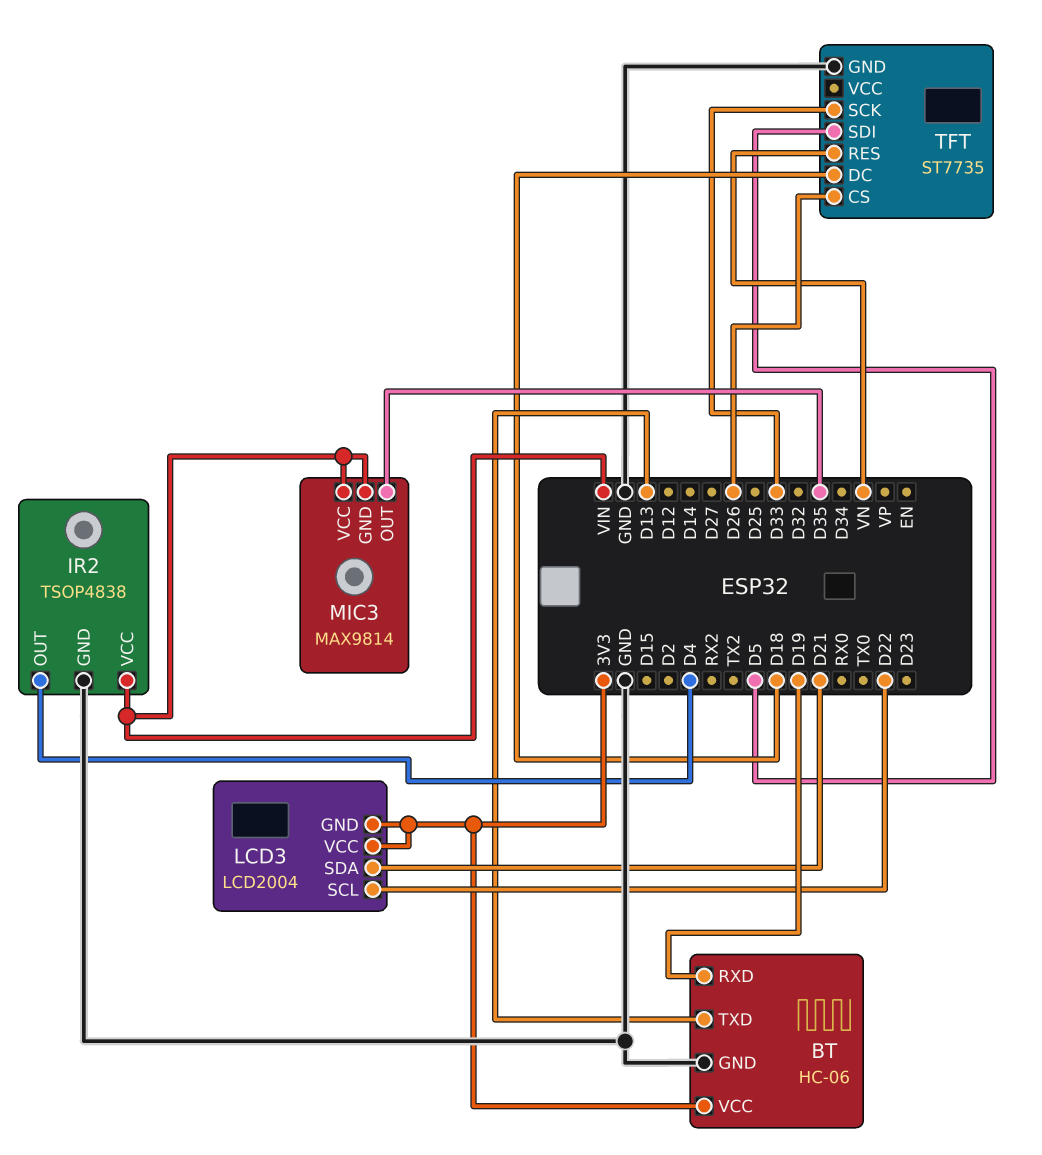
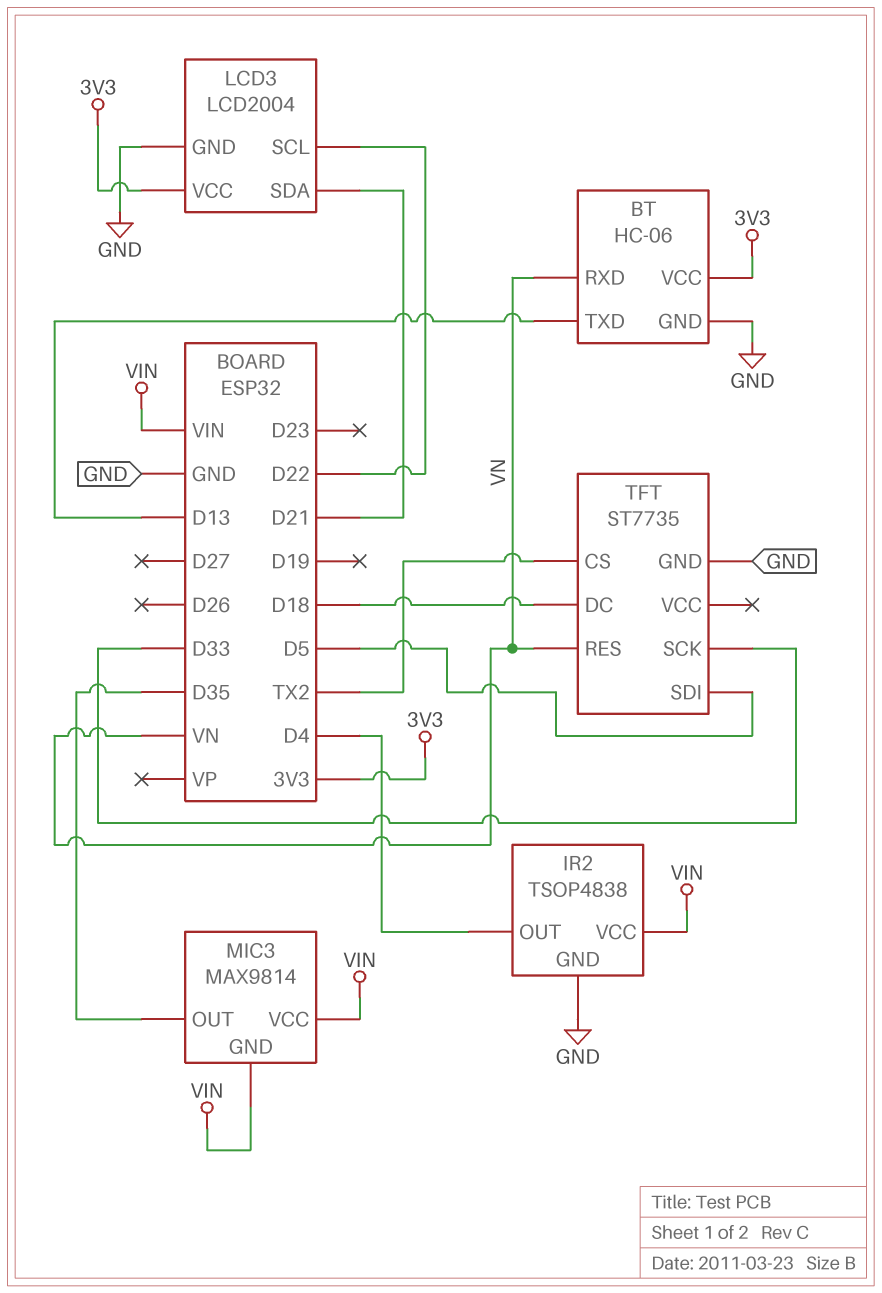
BT pin RXD: D19 -> VN
LCD3 pin GND: 3V3 -> GND
TFT pin CS: D26 -> TX2

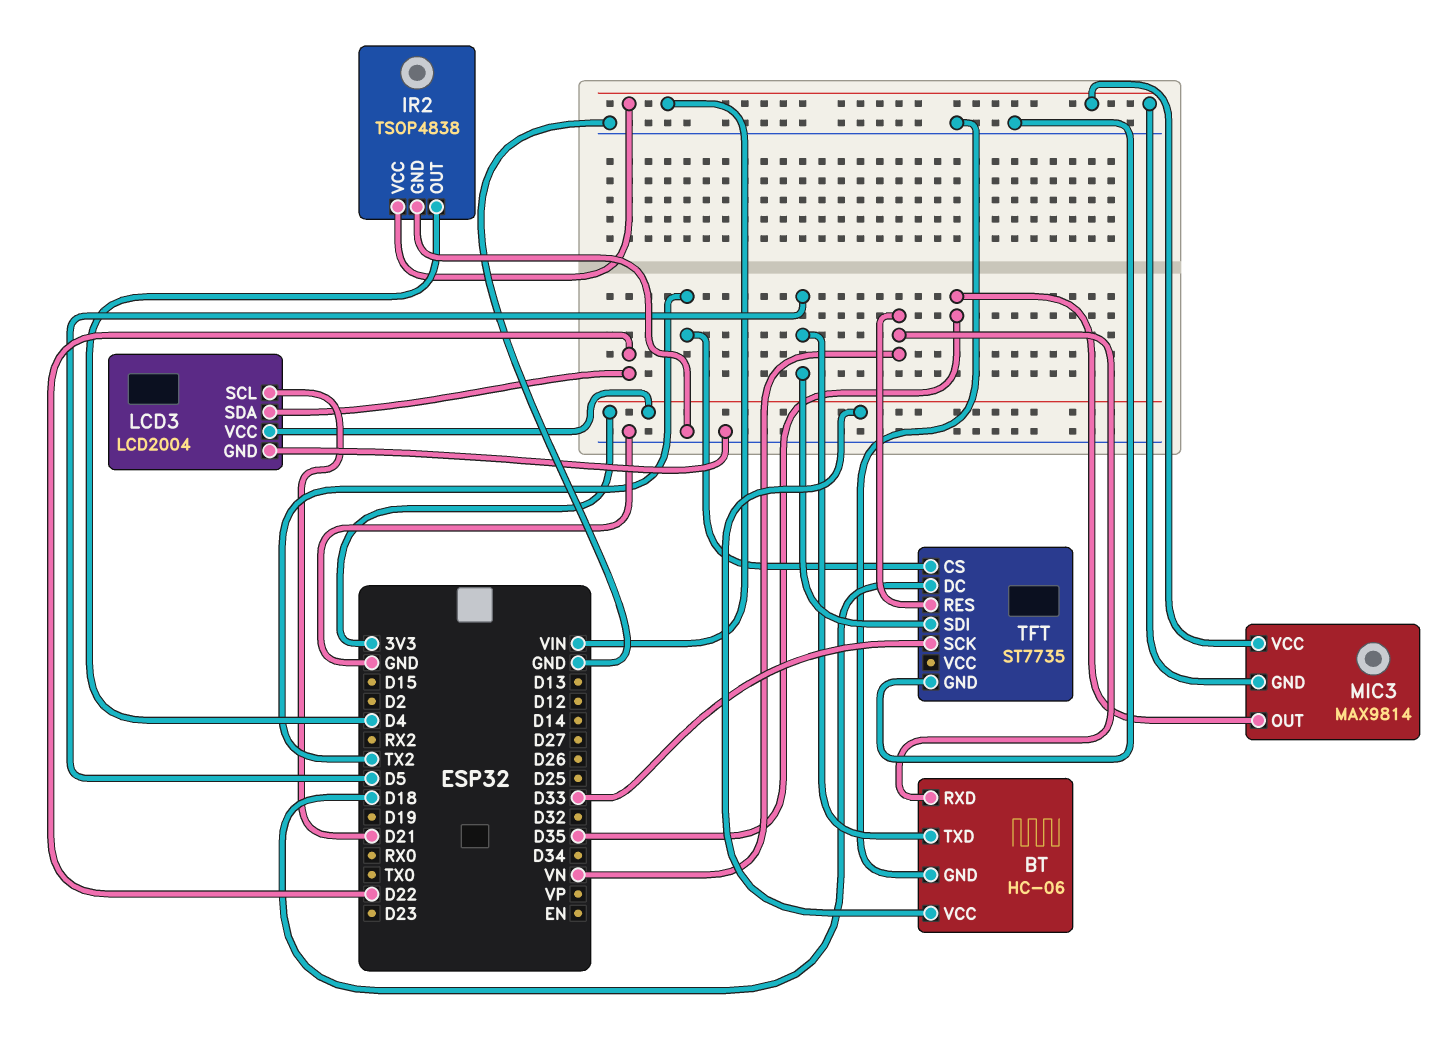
BT pin TXD: D13 -> D5
LCD3 pin SCL: D22 -> D21
LCD3 pin SDA: D21 -> D22

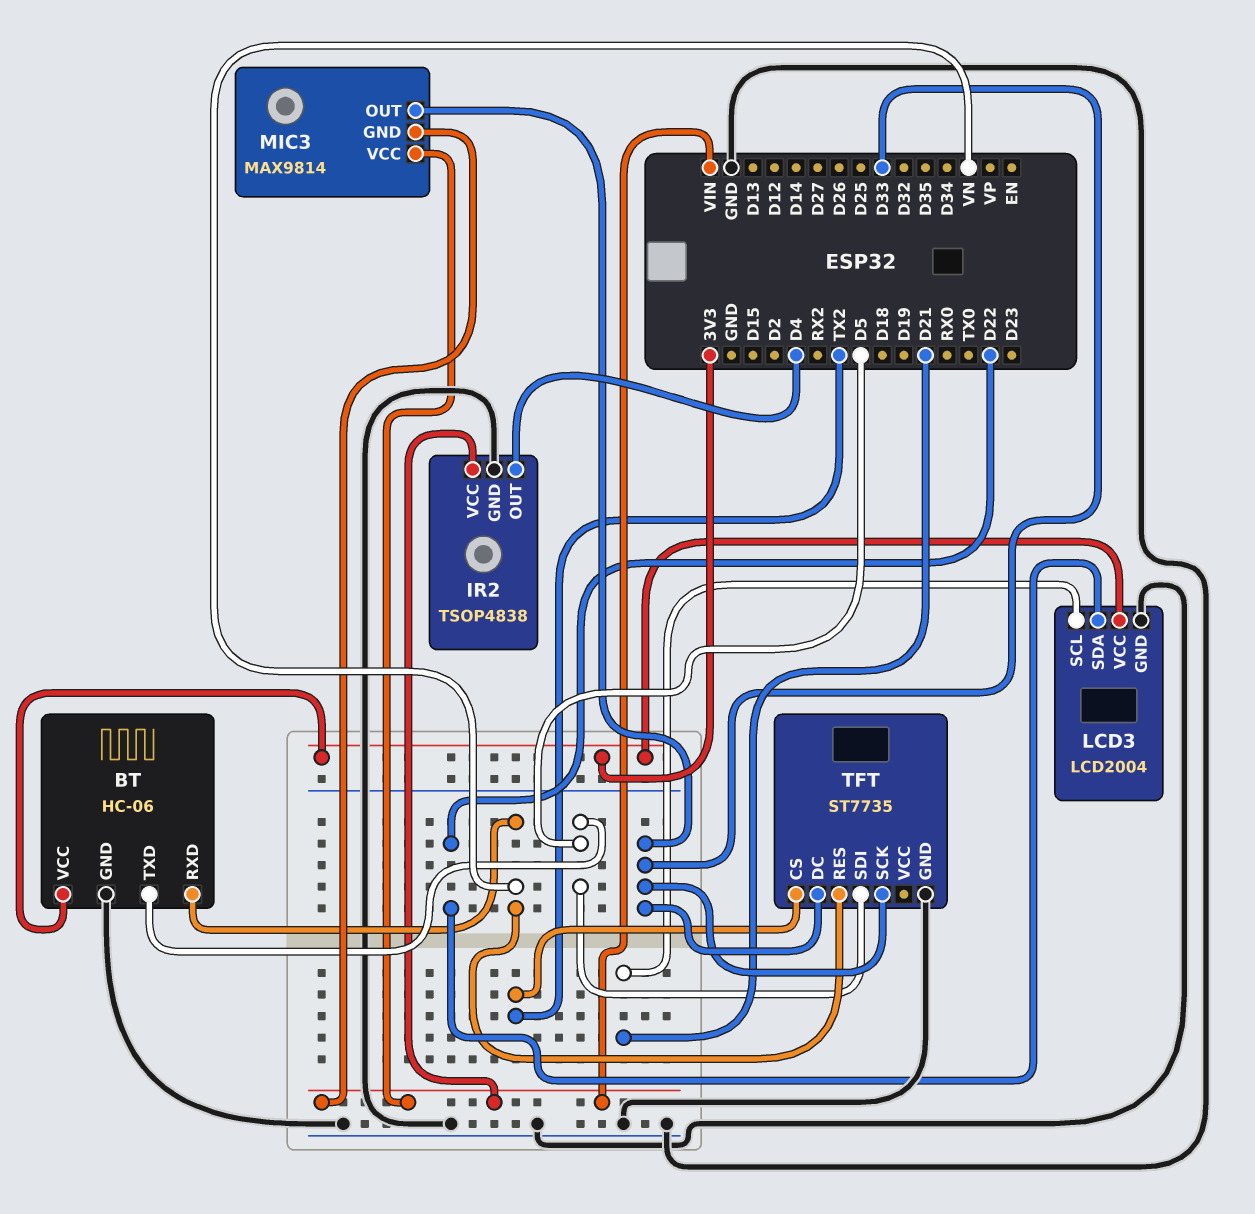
MIC3 pin OUT: D35 -> D33
TFT pin DC: D18 -> D33

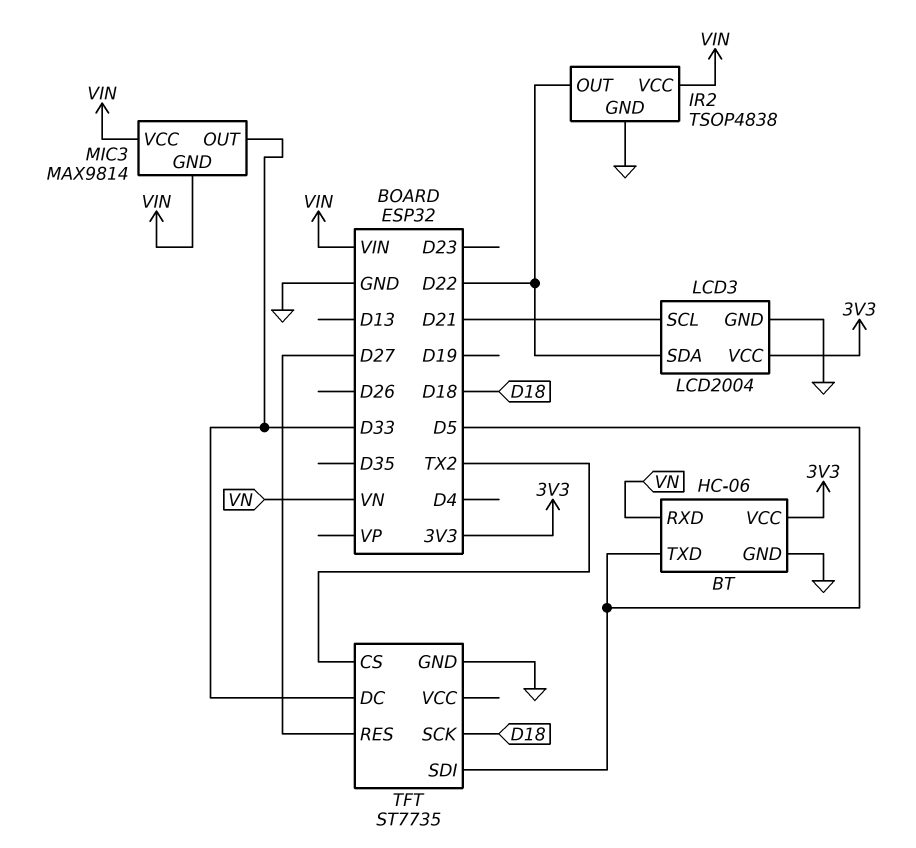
IR2 pin OUT: D4 -> D22
TFT pin RES: VN -> D27
TFT pin SCK: D33 -> D18

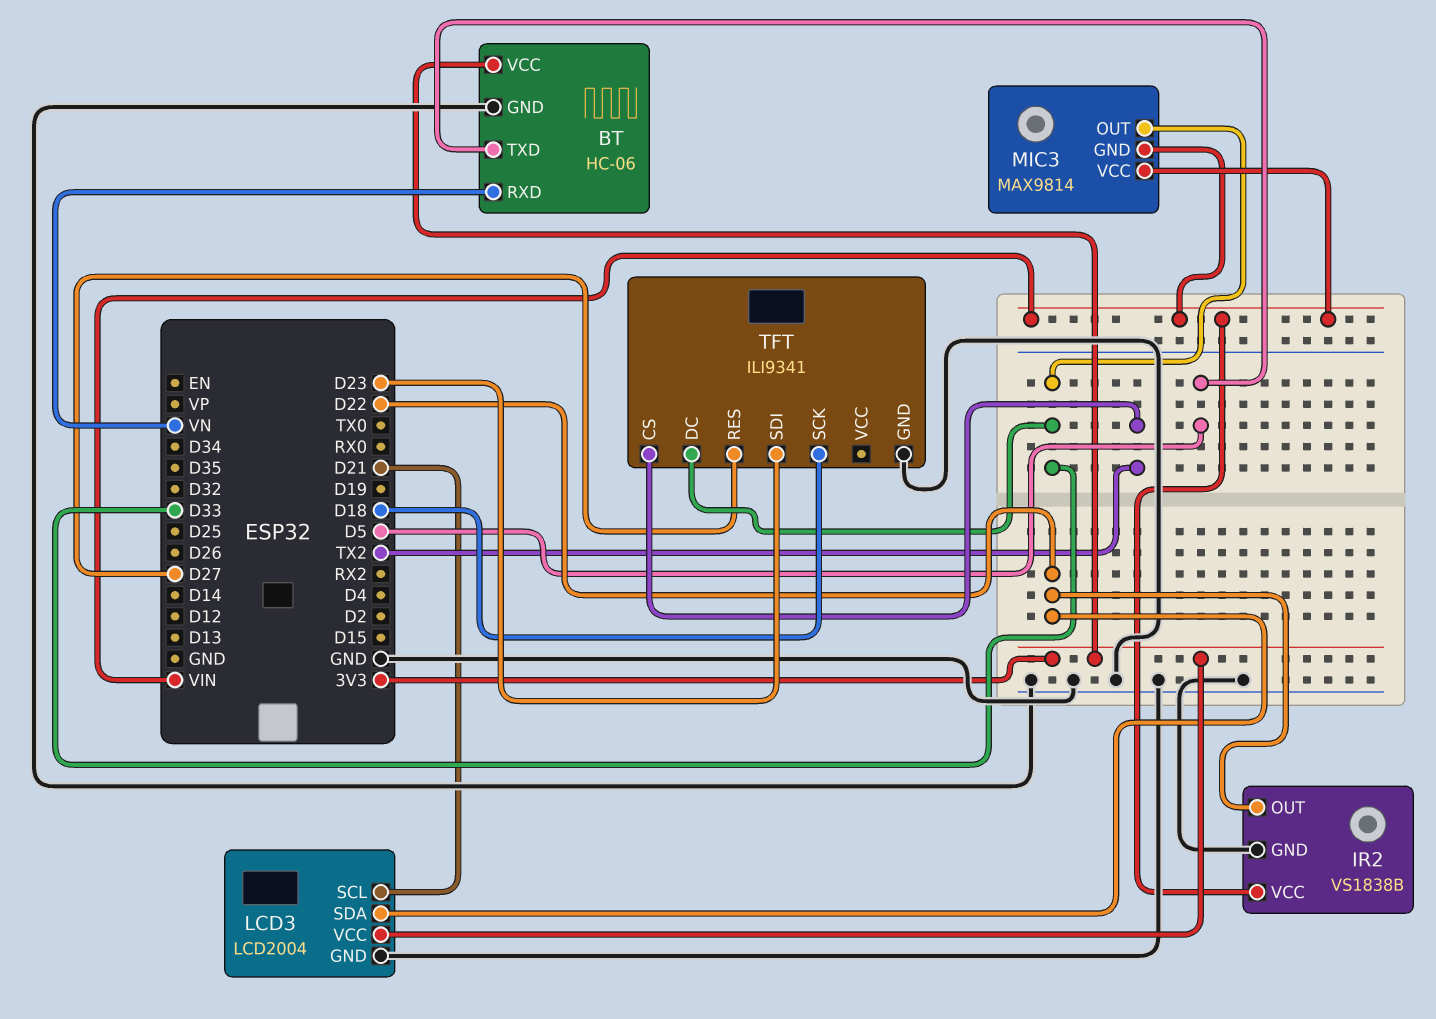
IR2: TSOP4838 -> VS1838B
TFT: ST7735 -> ILI9341
TFT pin SDI: D5 -> D23

